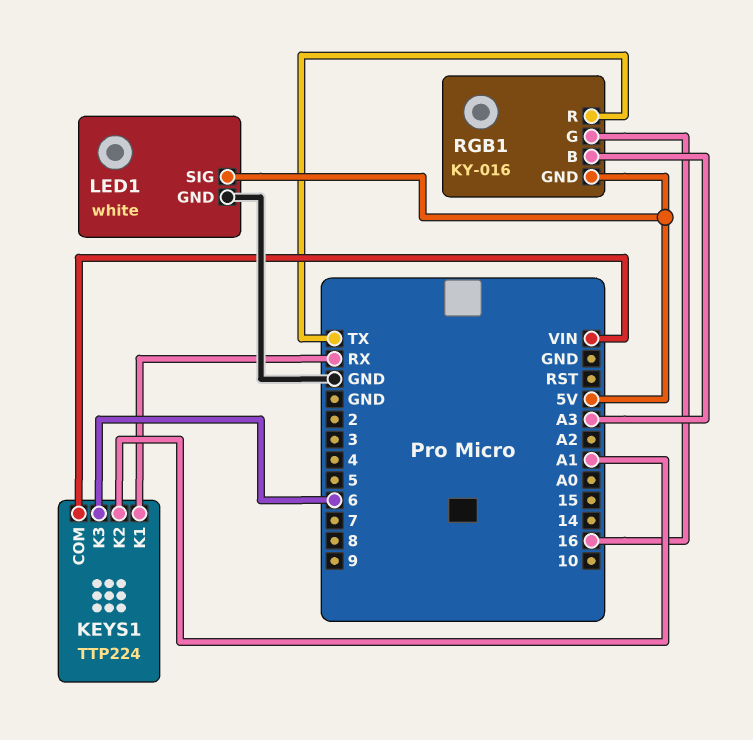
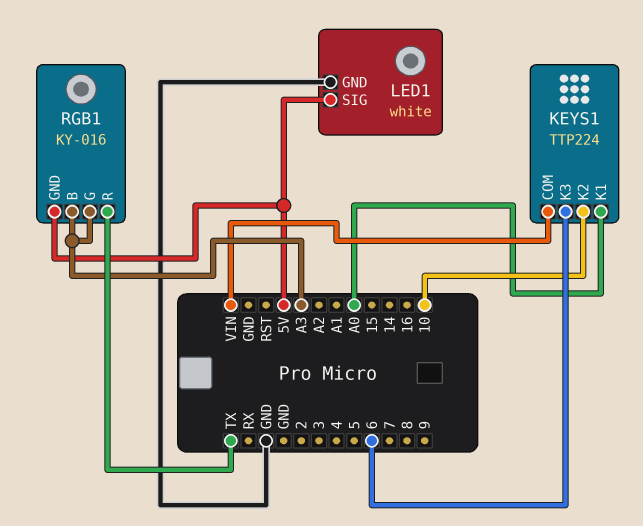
KEYS1 pin K1: RX -> A0
KEYS1 pin K2: A1 -> 10
RGB1 pin G: 16 -> A3

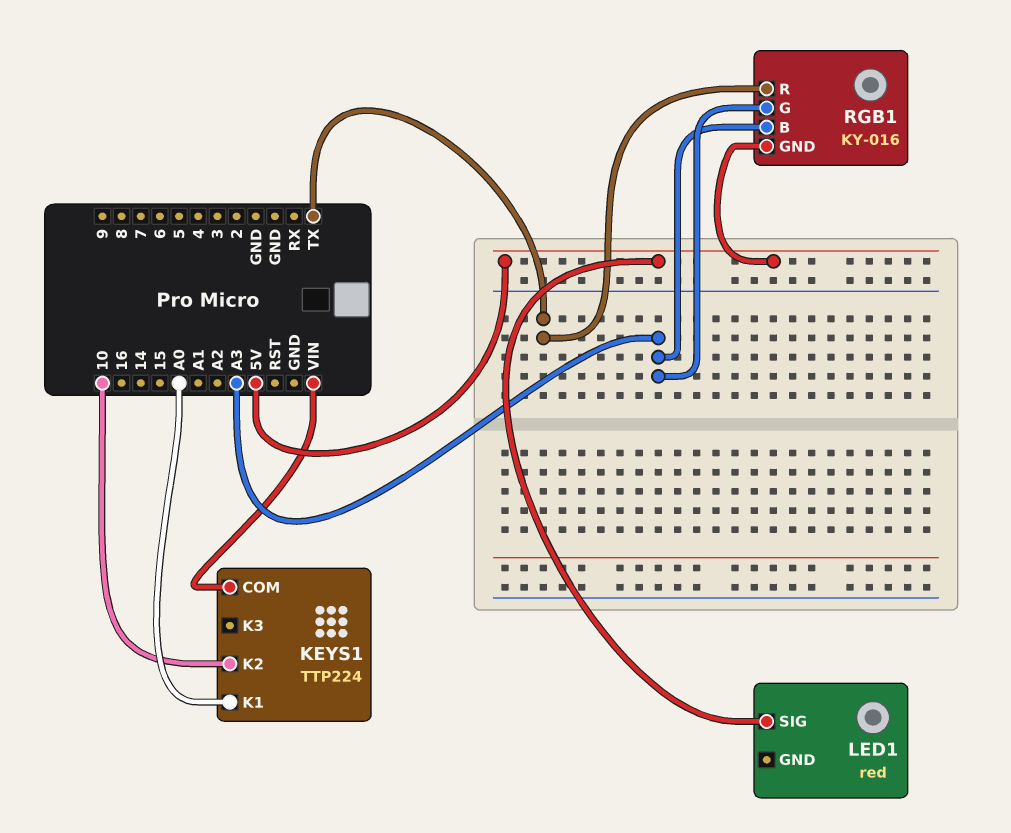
KEYS1 pin K3: 6 -> none
LED1: white -> red
LED1 pin GND: GND -> none

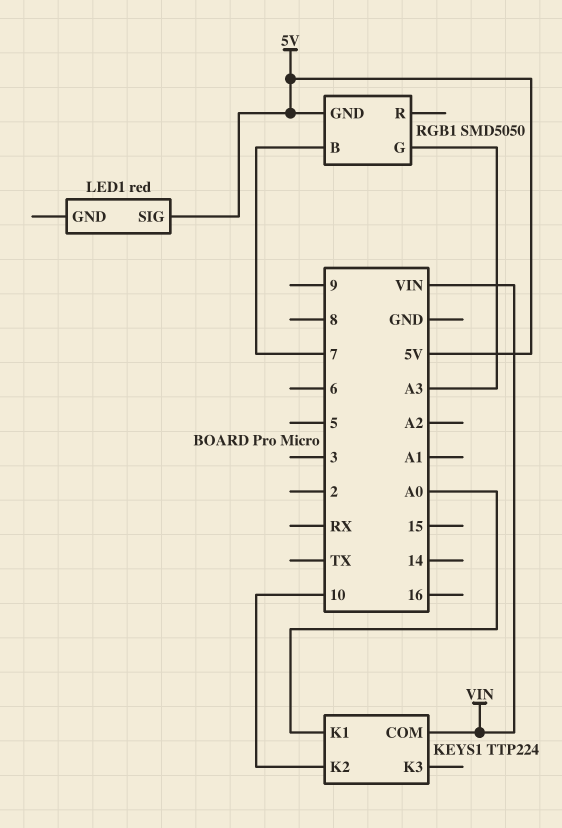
RGB1: KY-016 -> SMD5050
RGB1 pin B: A3 -> 7
RGB1 pin R: TX -> none

